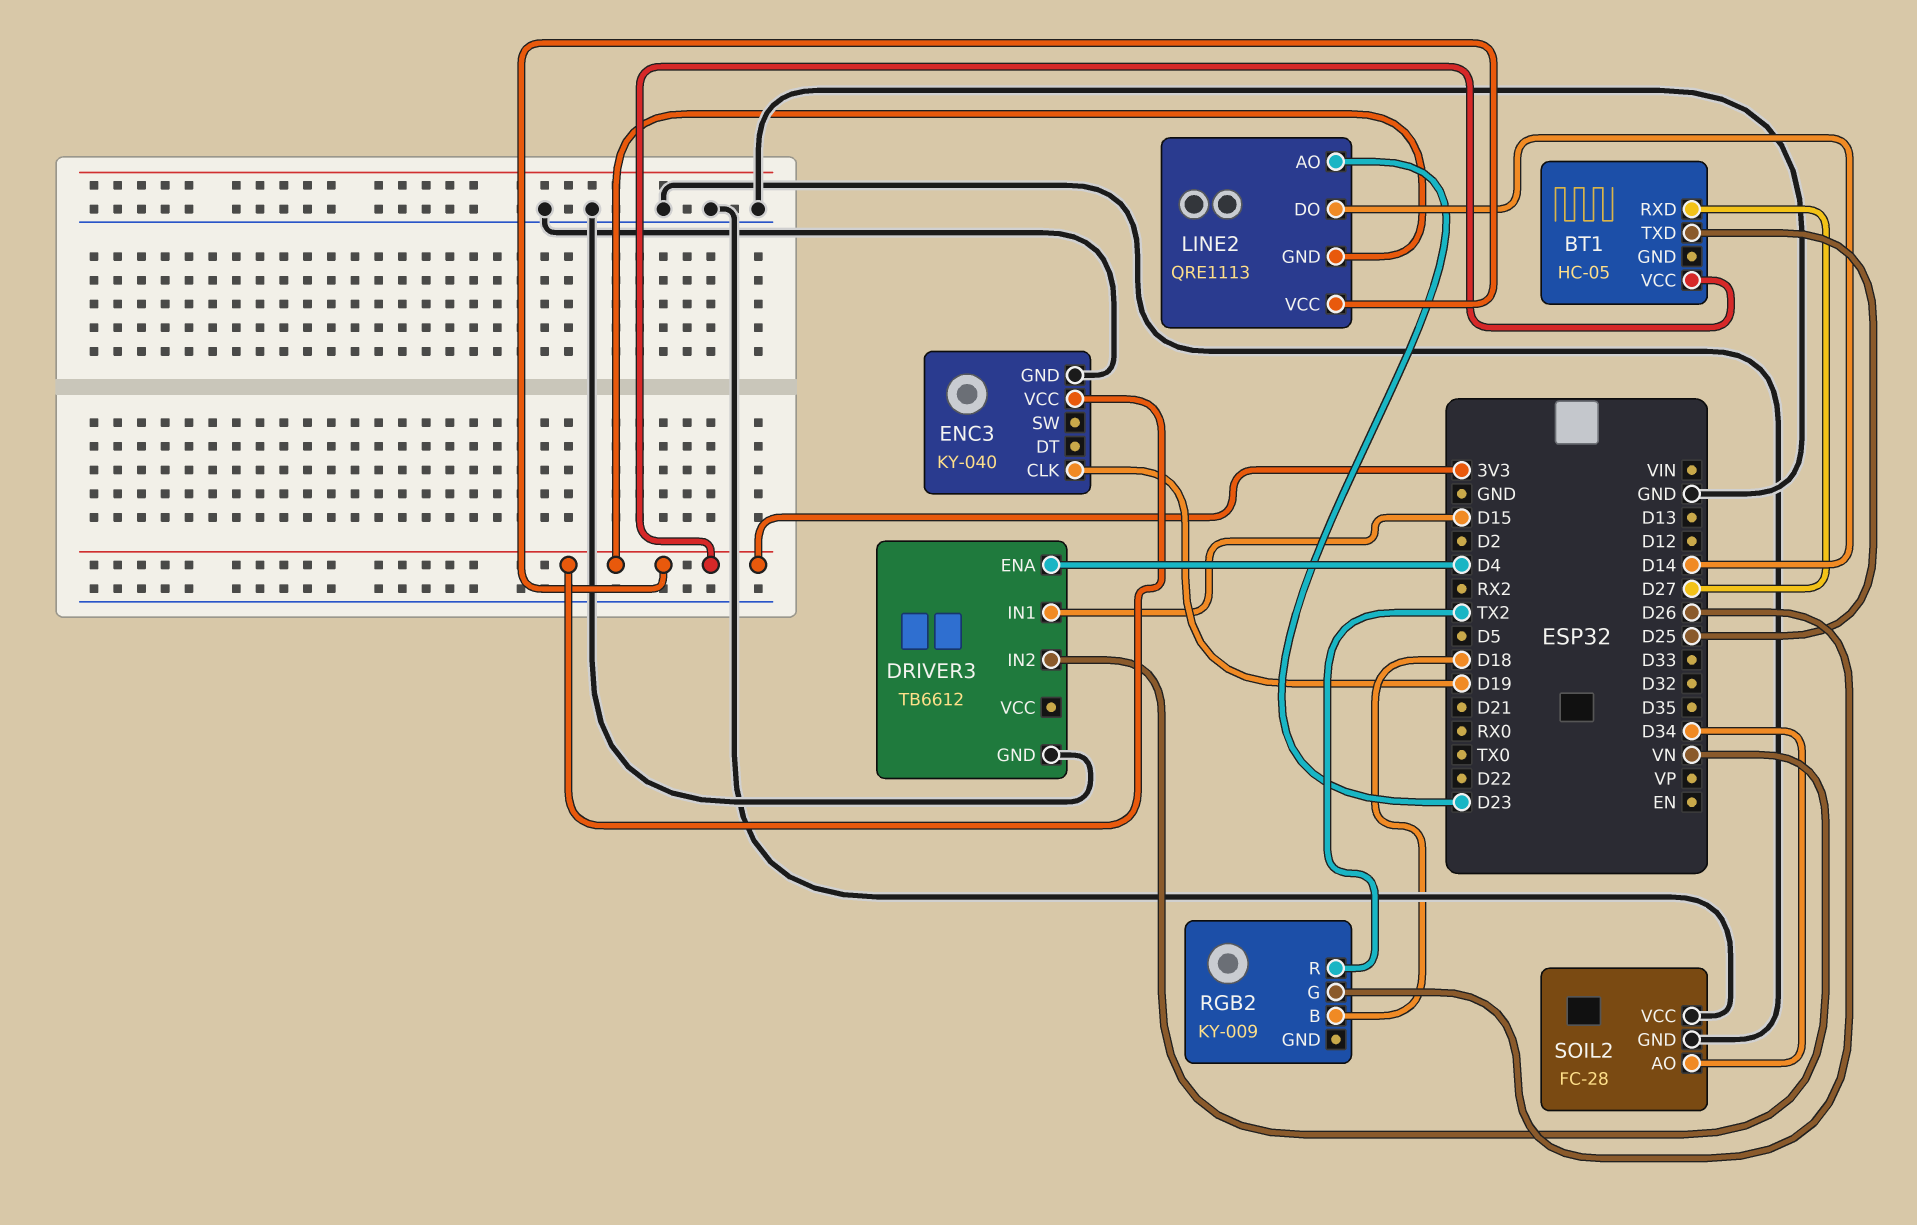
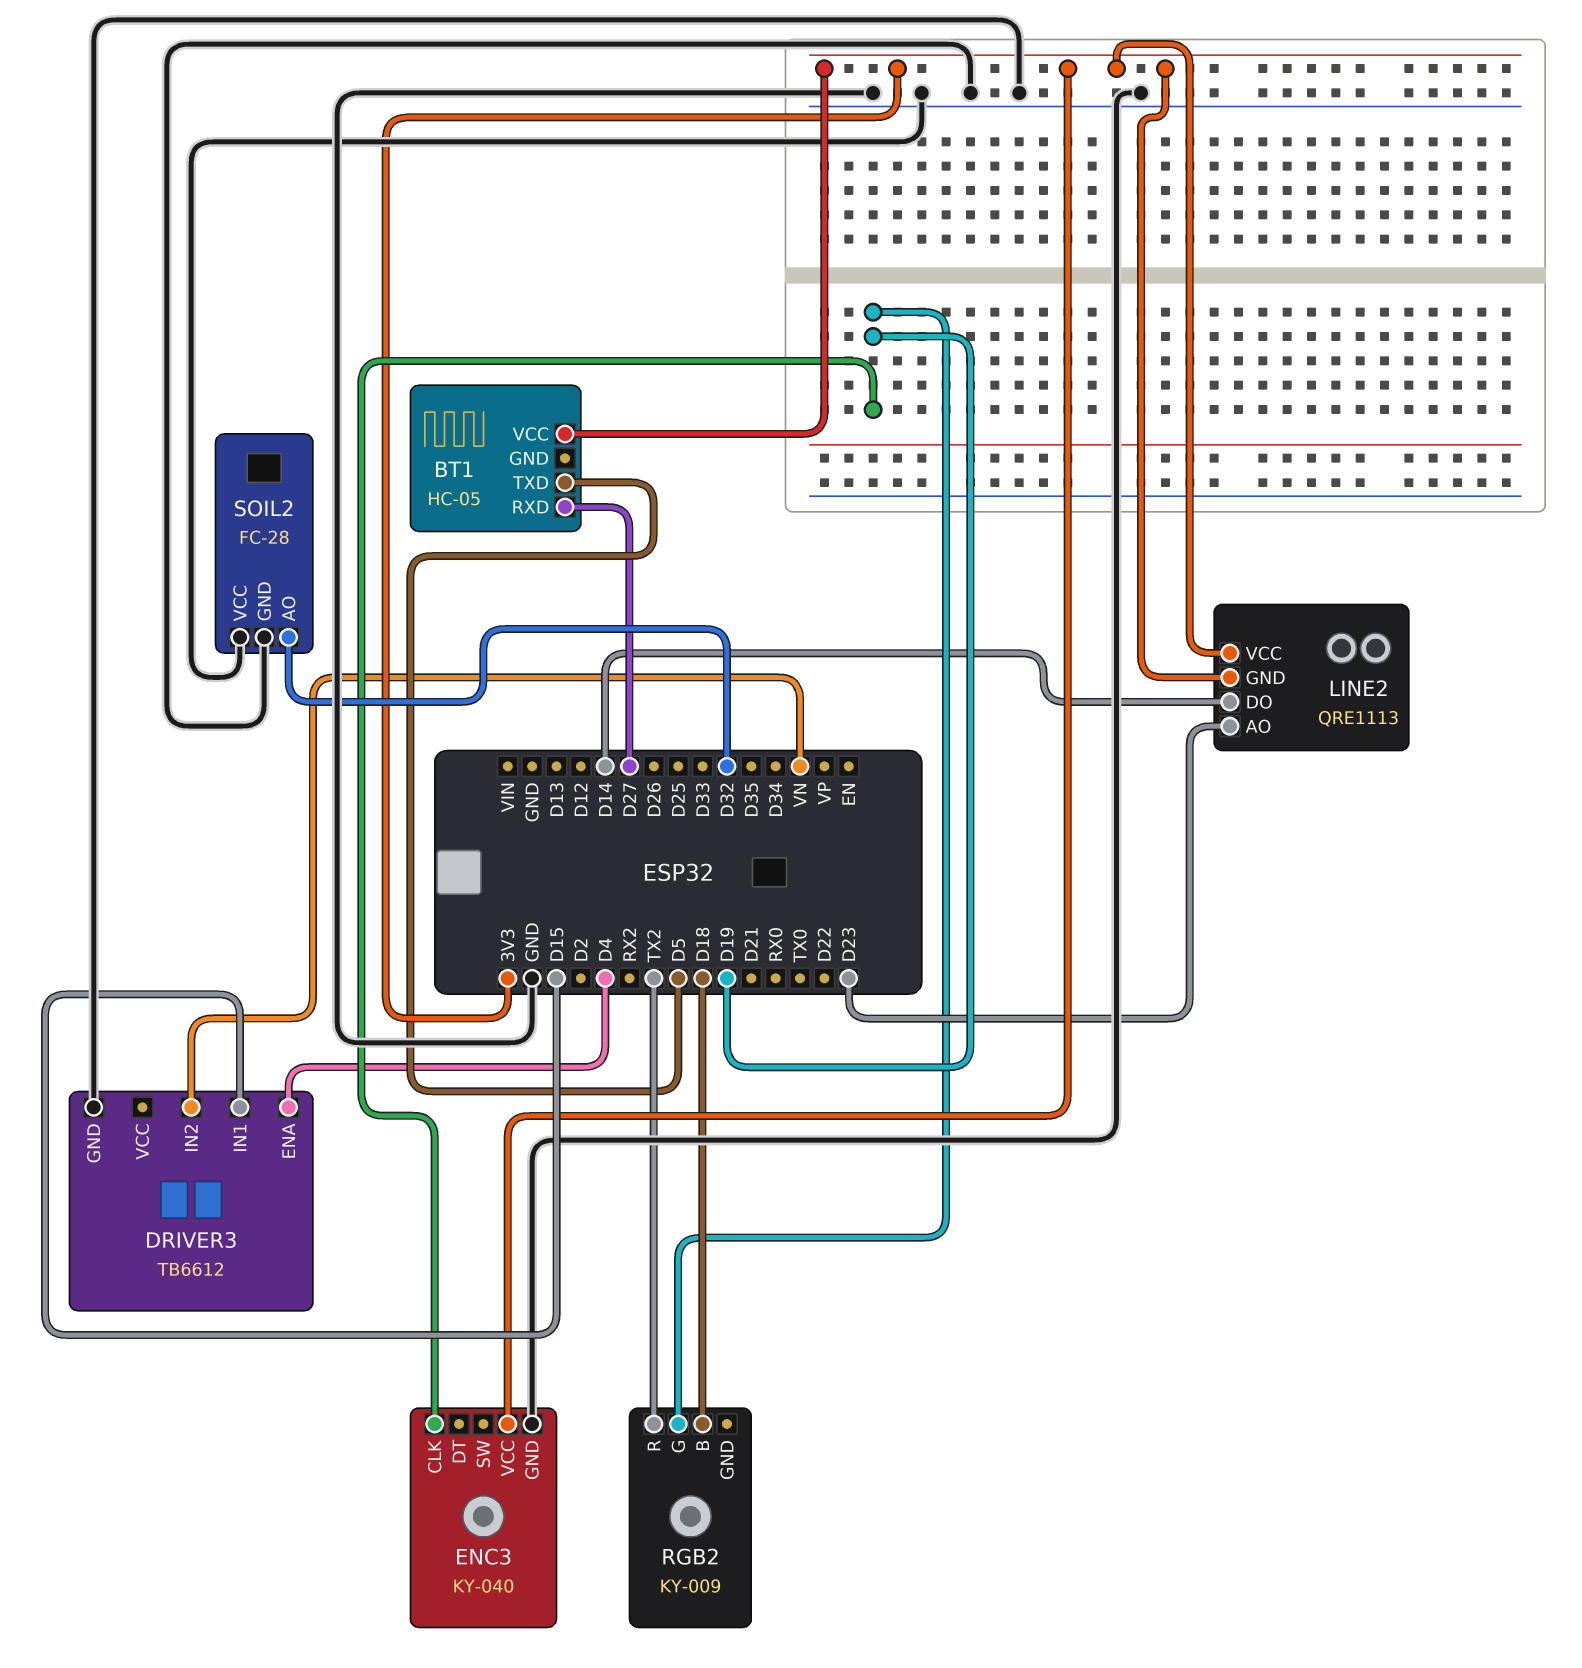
BT1 pin TXD: D25 -> D5
RGB2 pin G: D26 -> D19
SOIL2 pin AO: D34 -> D32

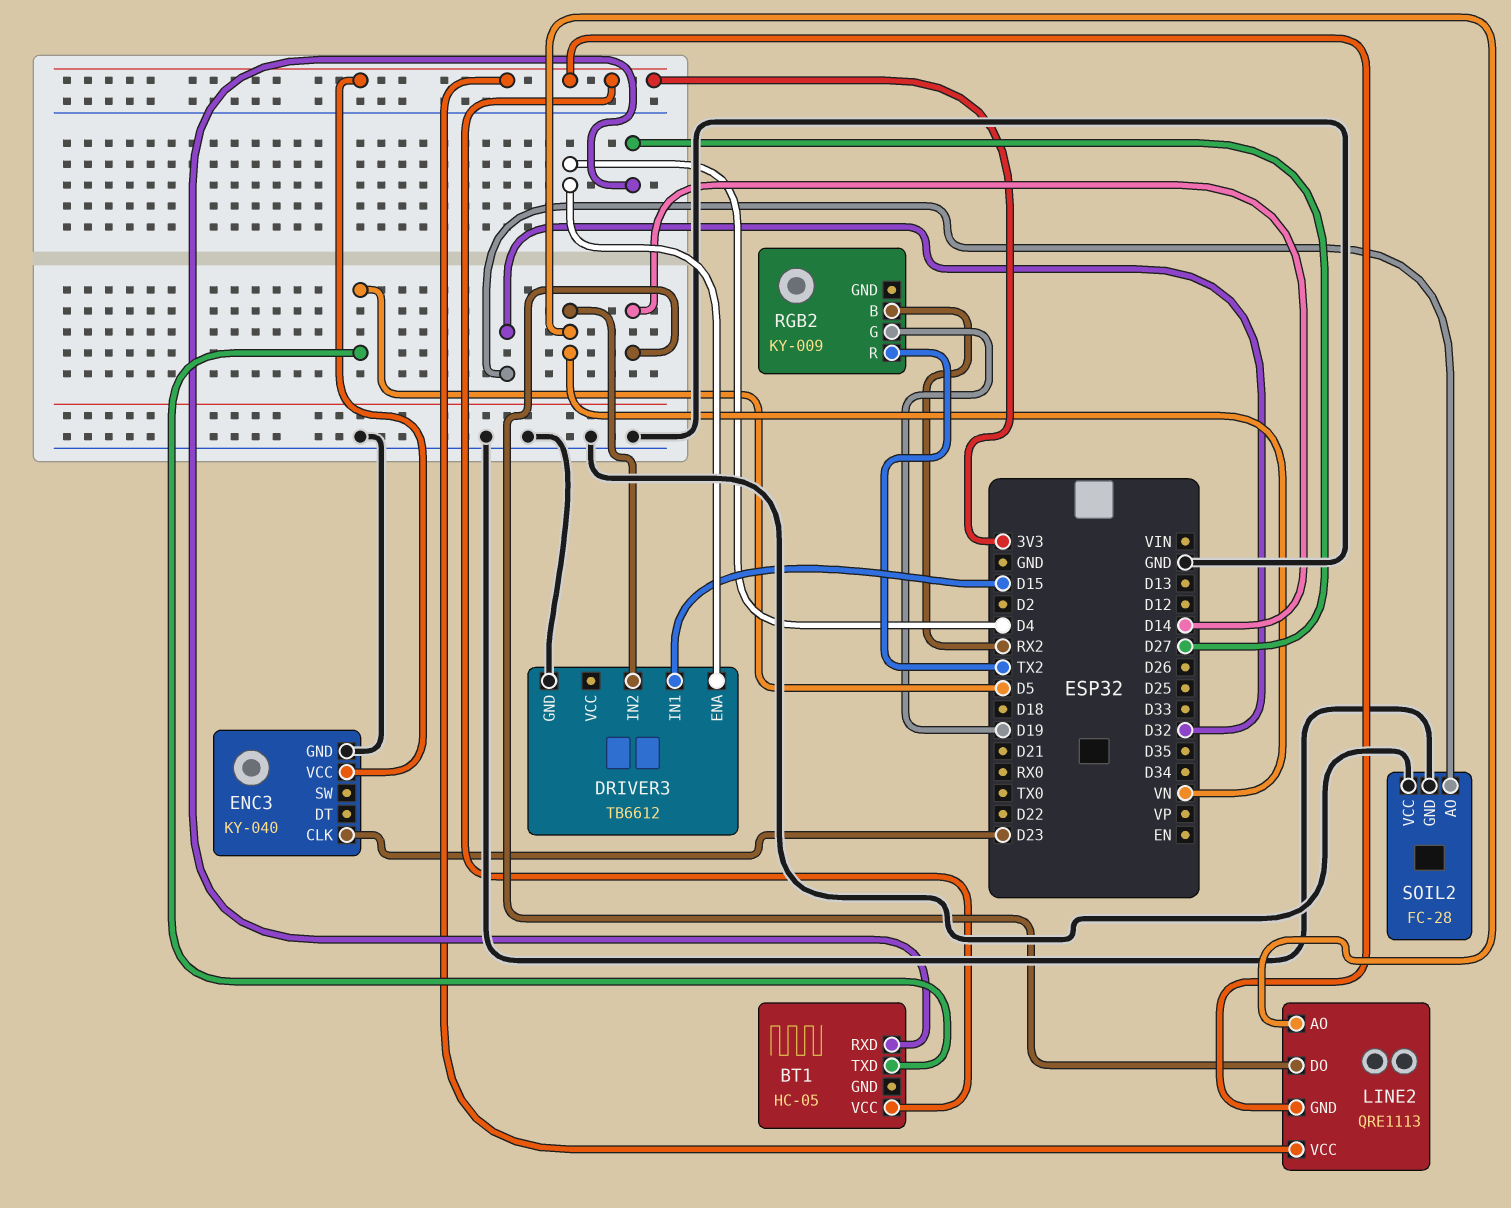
ENC3 pin CLK: D19 -> D23
LINE2 pin AO: D23 -> VN
RGB2 pin B: D18 -> RX2

